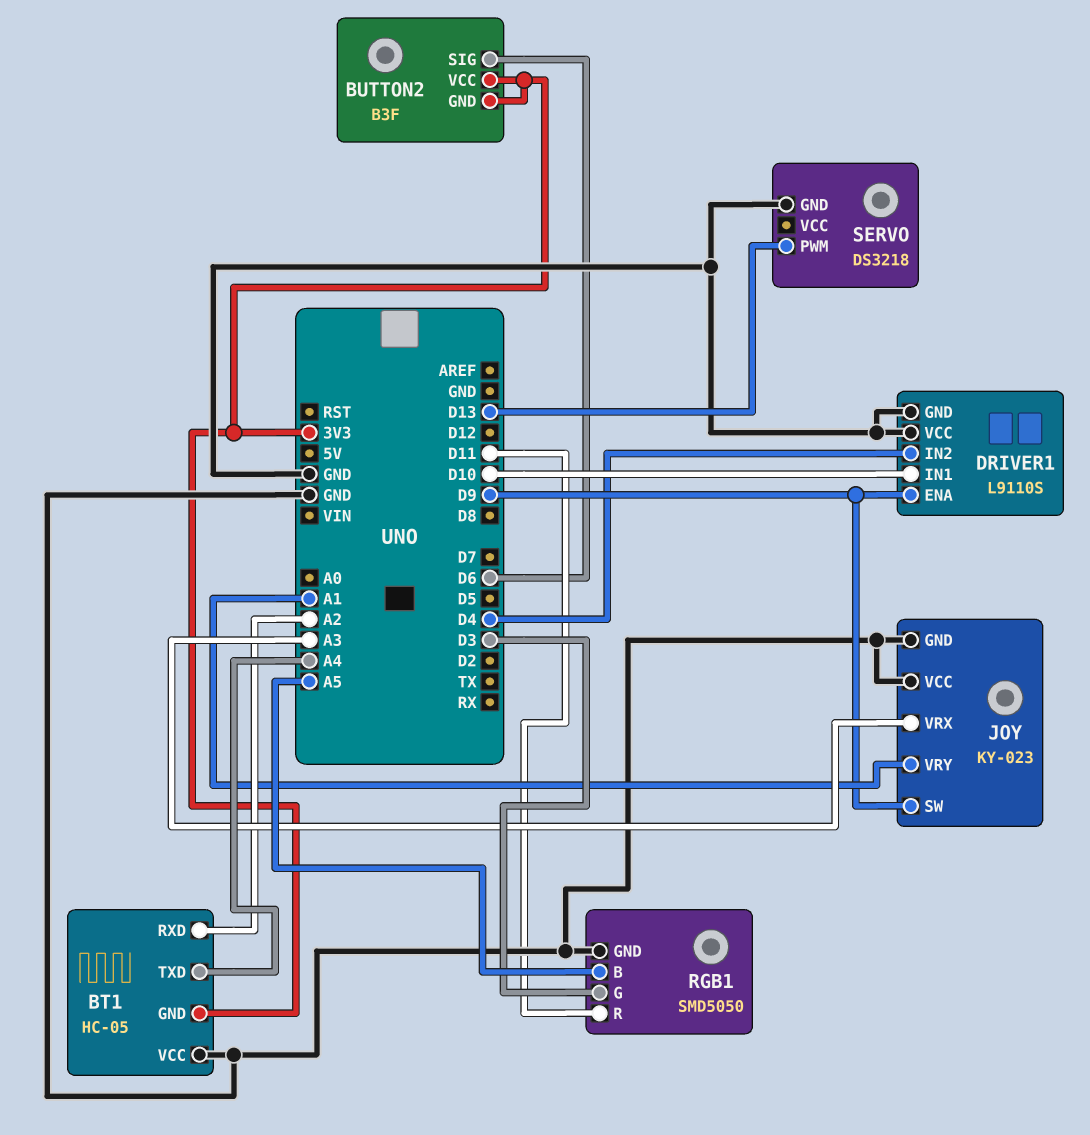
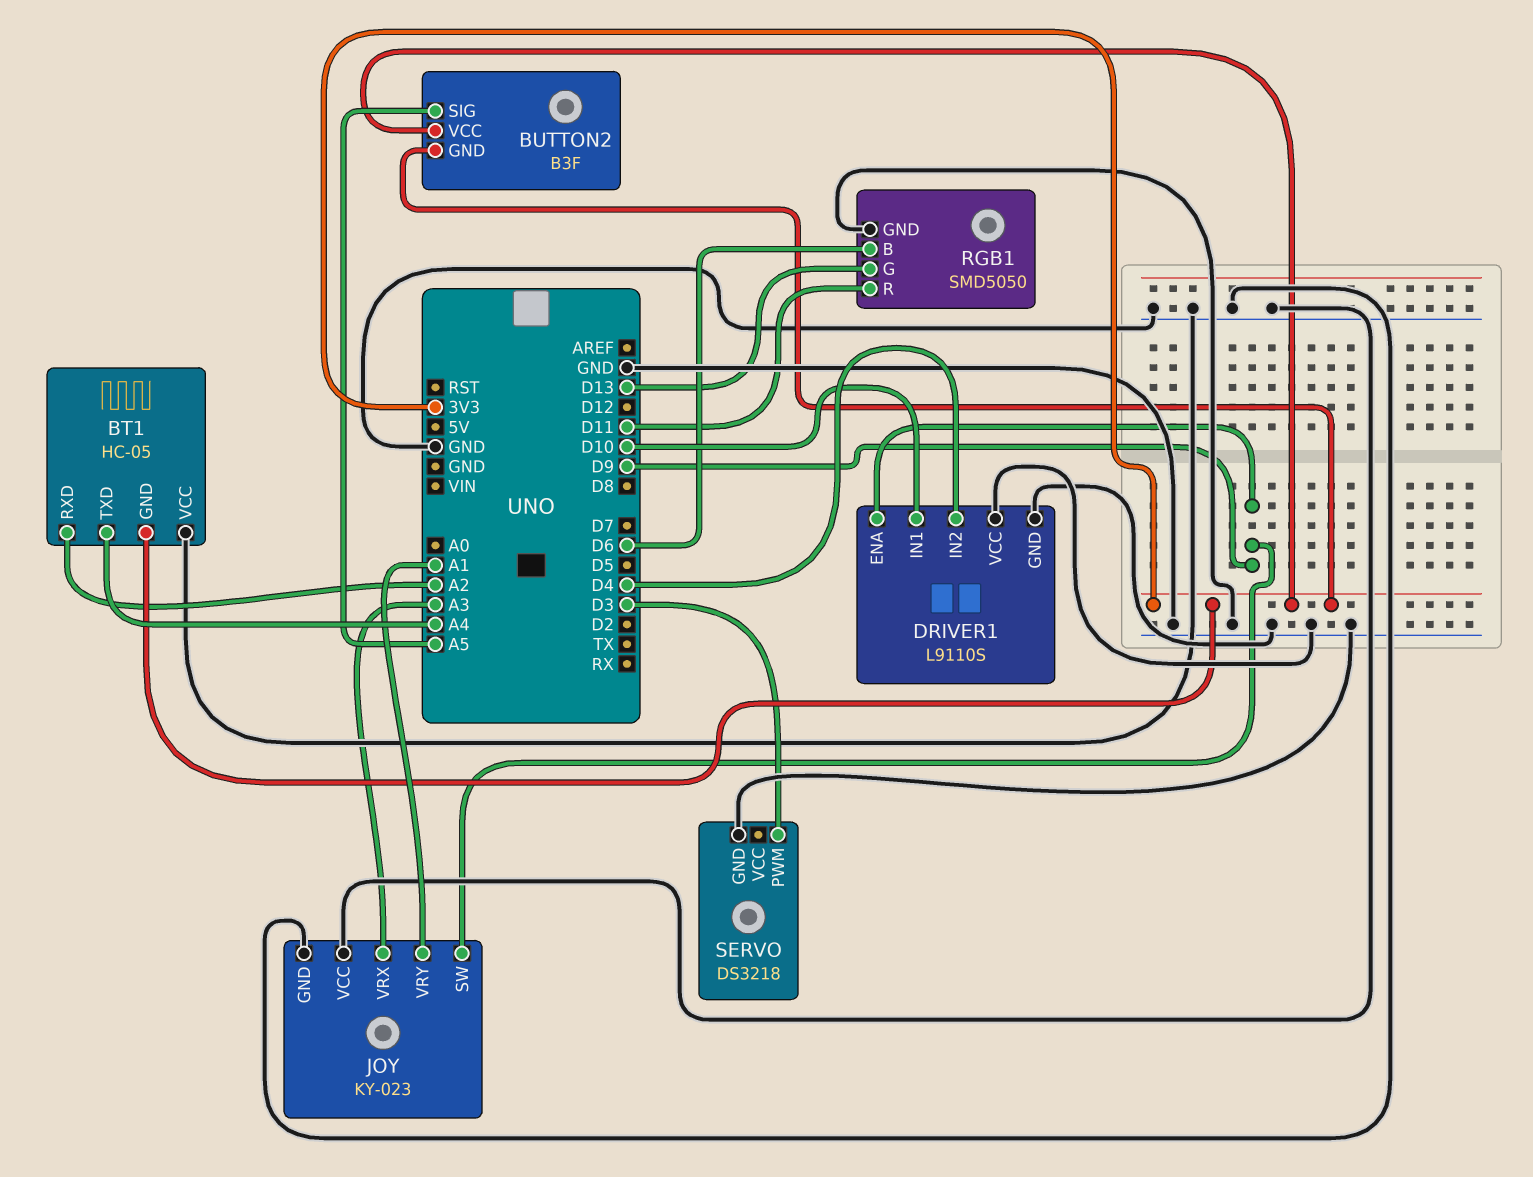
BUTTON2 pin SIG: D6 -> A5
RGB1 pin B: A5 -> D6
RGB1 pin G: D3 -> D13
SERVO pin PWM: D13 -> D3

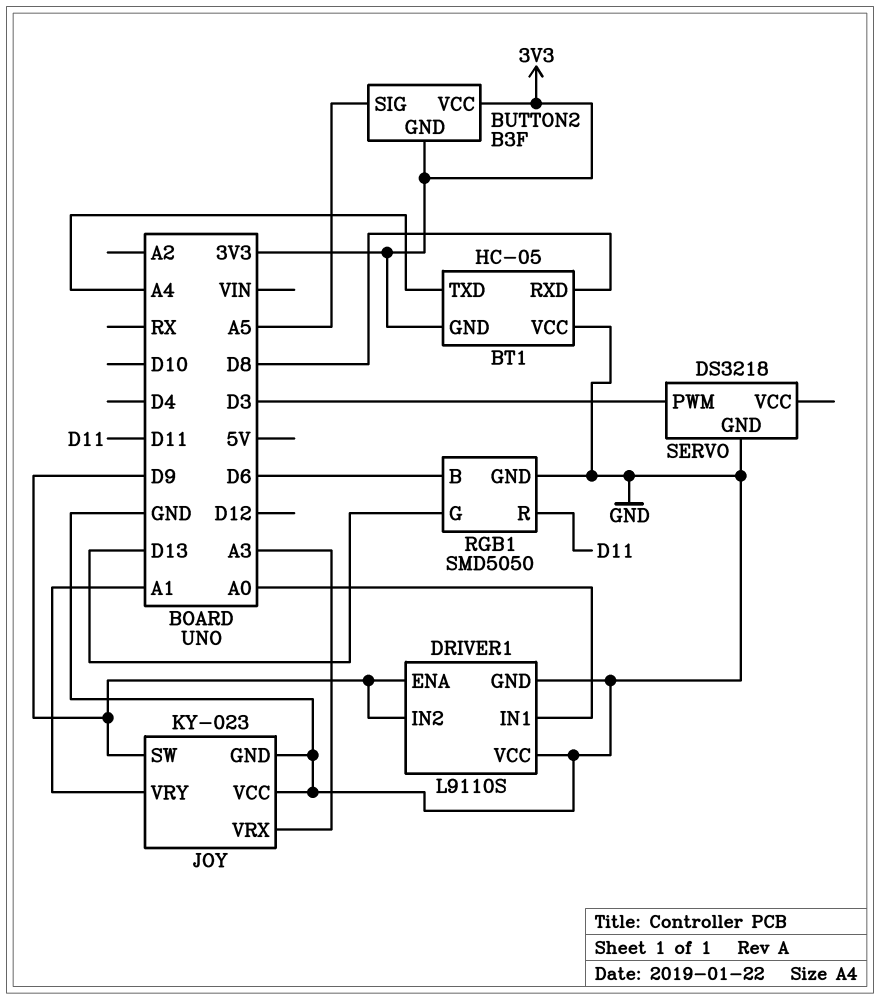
BT1 pin RXD: A2 -> D8
DRIVER1 pin IN1: D10 -> A0
DRIVER1 pin IN2: D4 -> D9

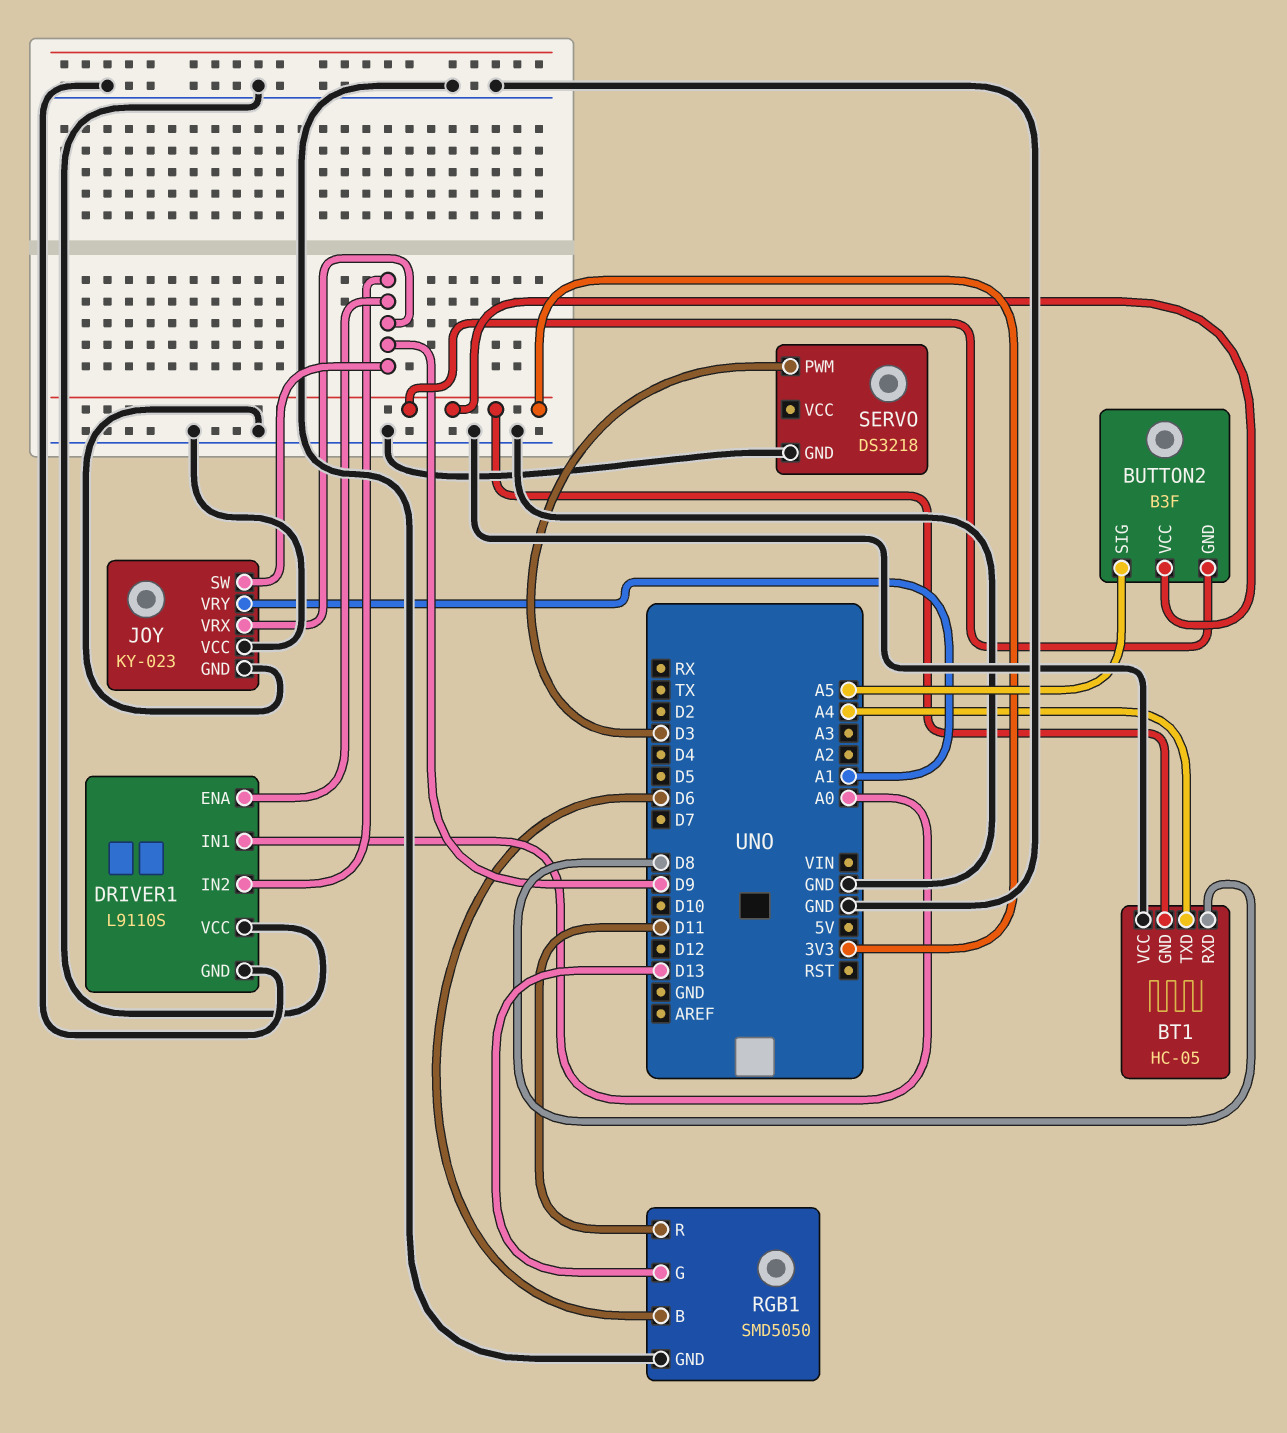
JOY pin VRX: A3 -> D9

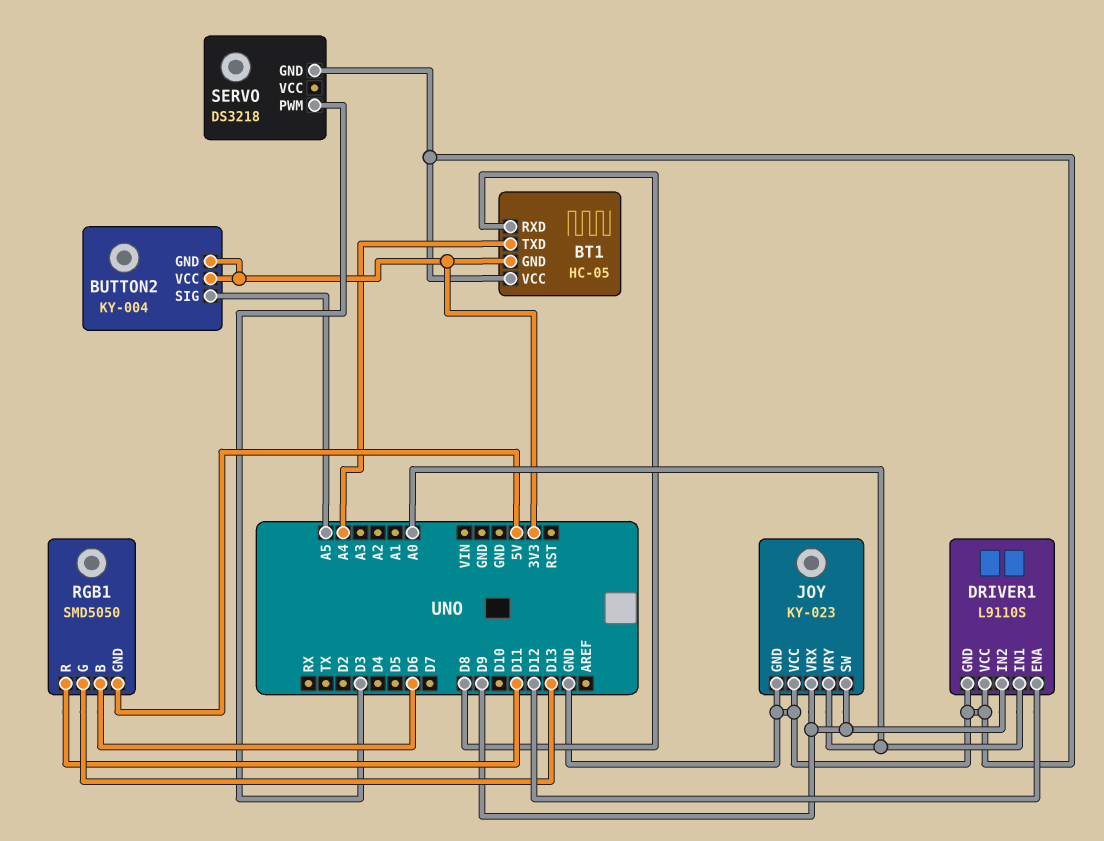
BUTTON2: B3F -> KY-004
DRIVER1 pin ENA: D9 -> D12
JOY pin VRY: A1 -> A0
RGB1 pin GND: GND -> 5V

